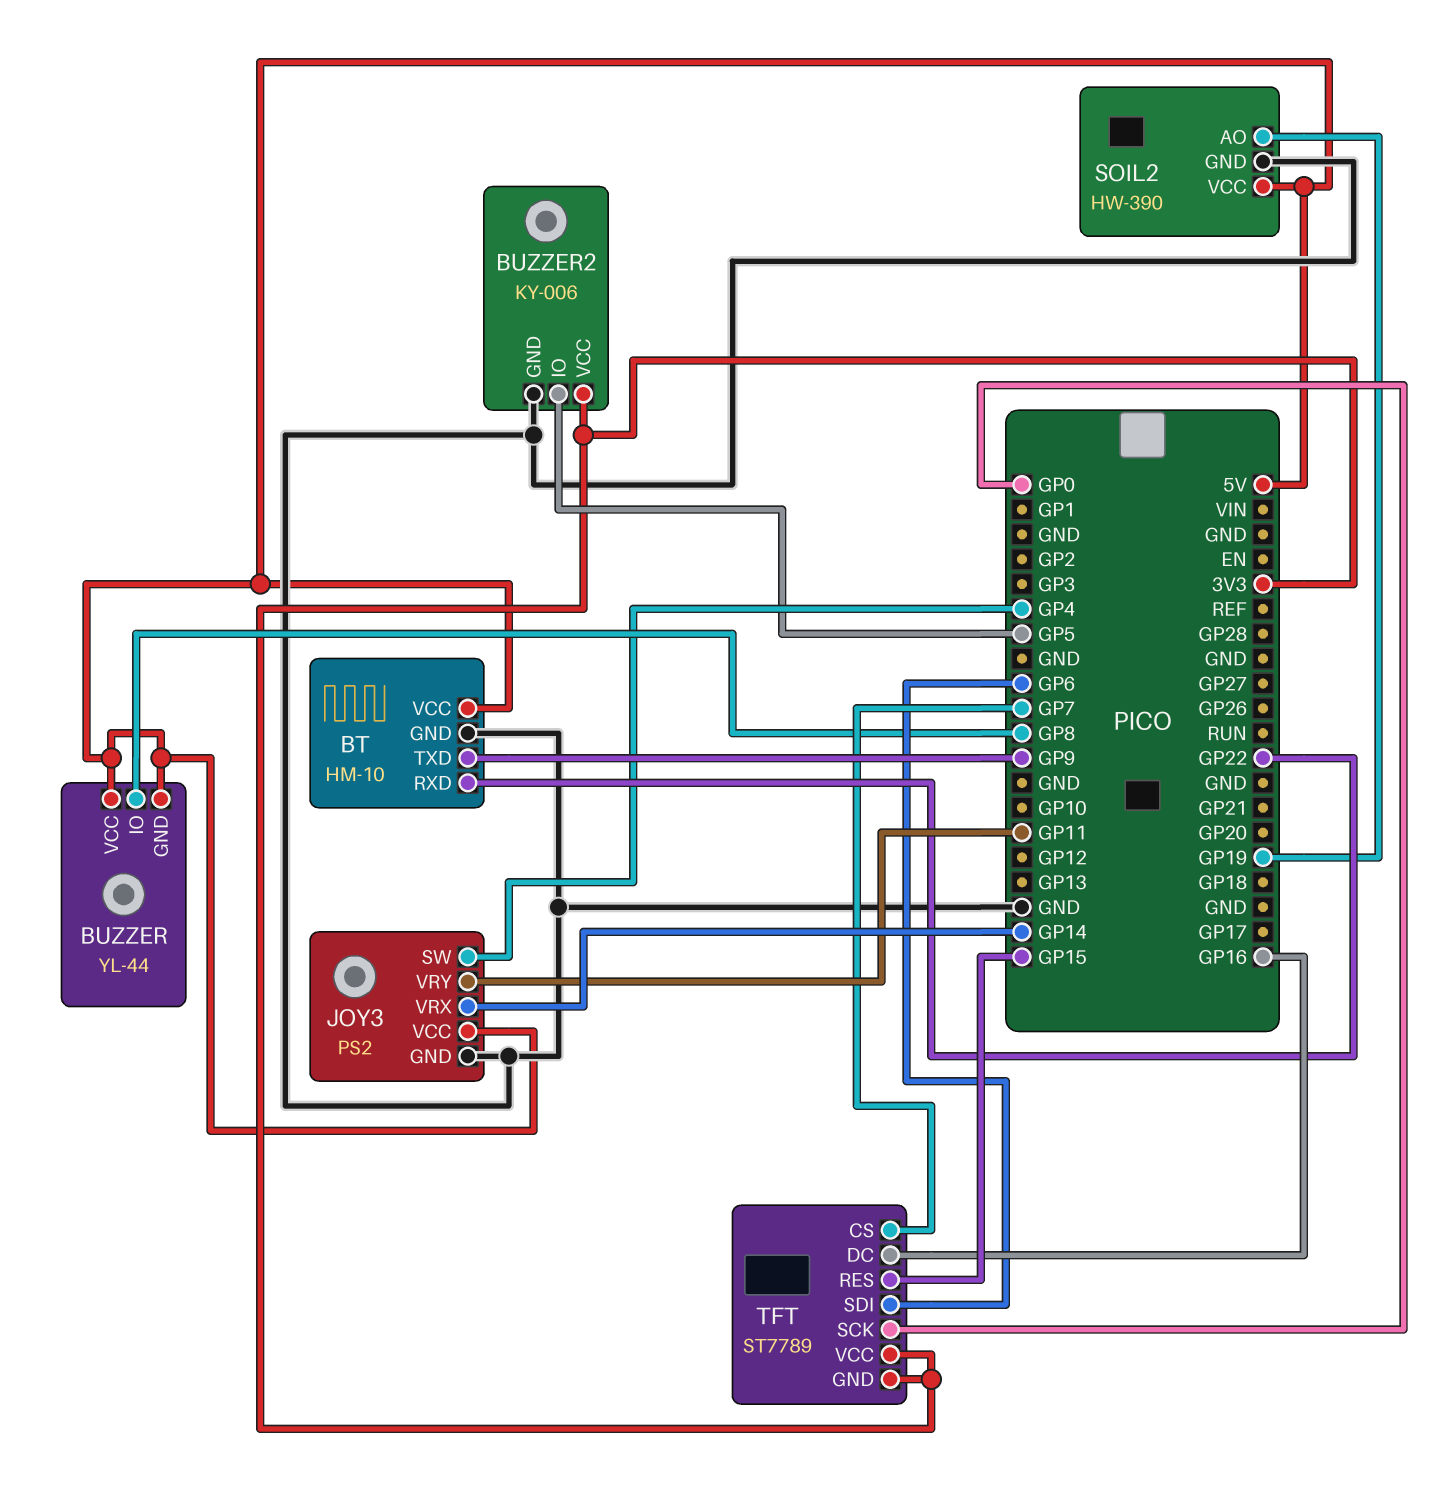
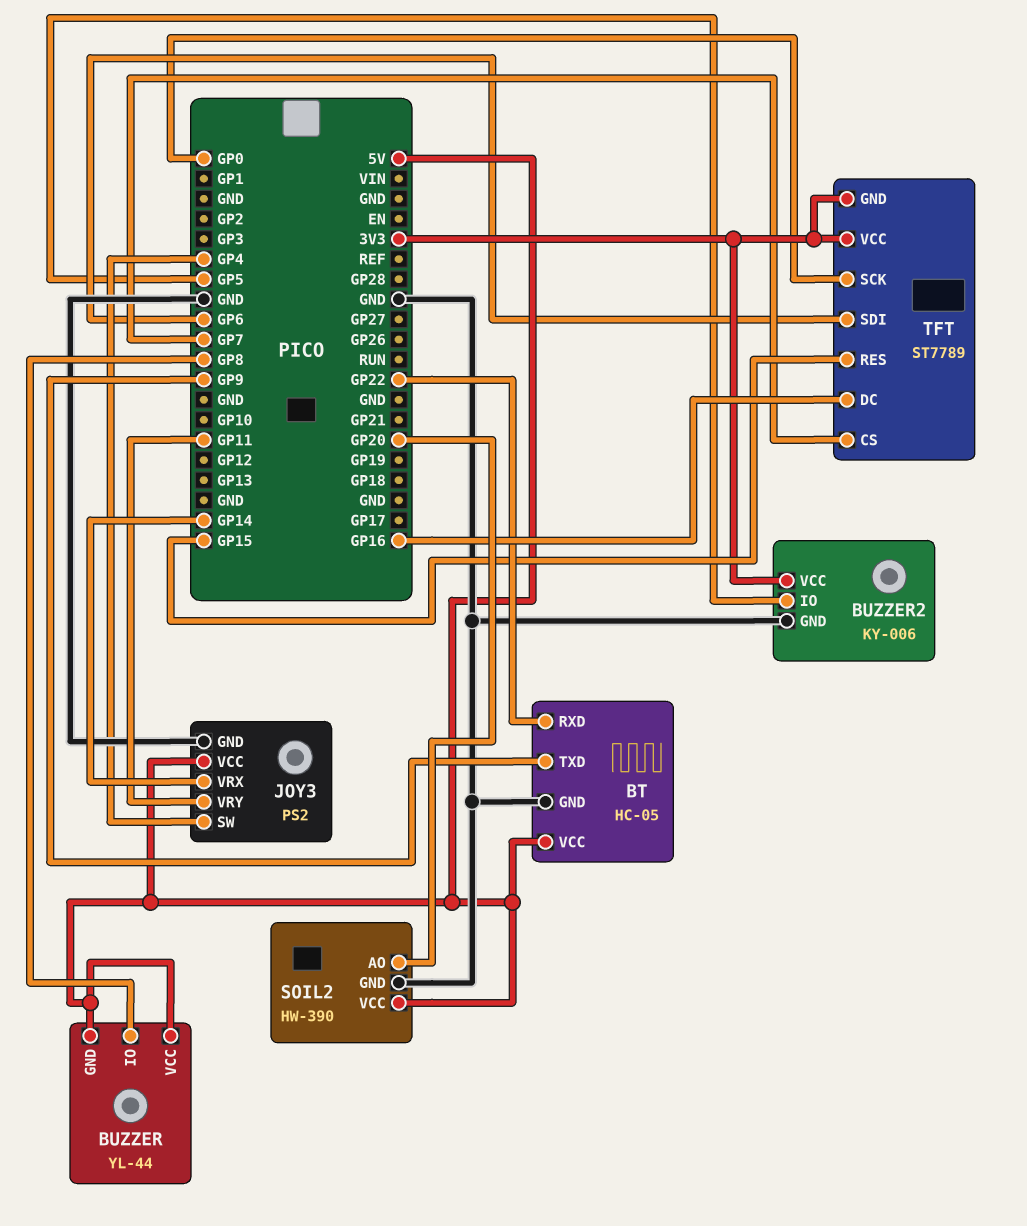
BT: HM-10 -> HC-05
SOIL2 pin AO: GP19 -> GP20

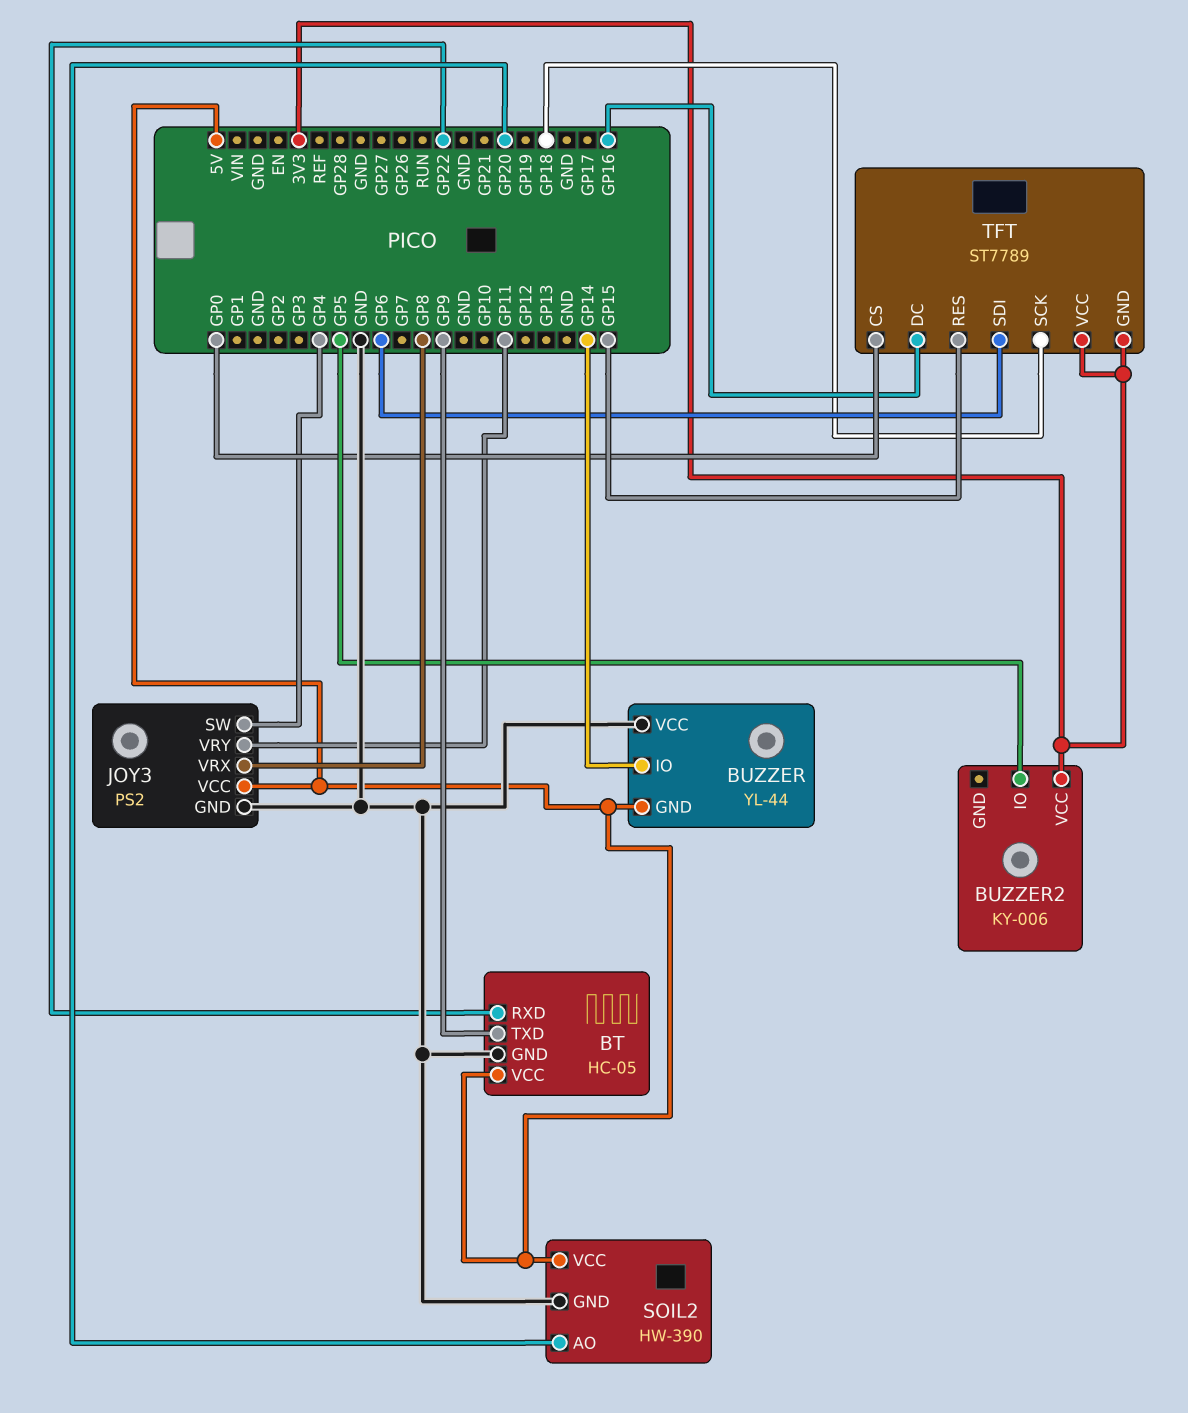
BUZZER pin IO: GP8 -> GP14
BUZZER pin VCC: 5V -> GND
BUZZER2 pin GND: GND -> none
JOY3 pin VRX: GP14 -> GP8
TFT pin CS: GP7 -> GP0
TFT pin SCK: GP0 -> GP18

